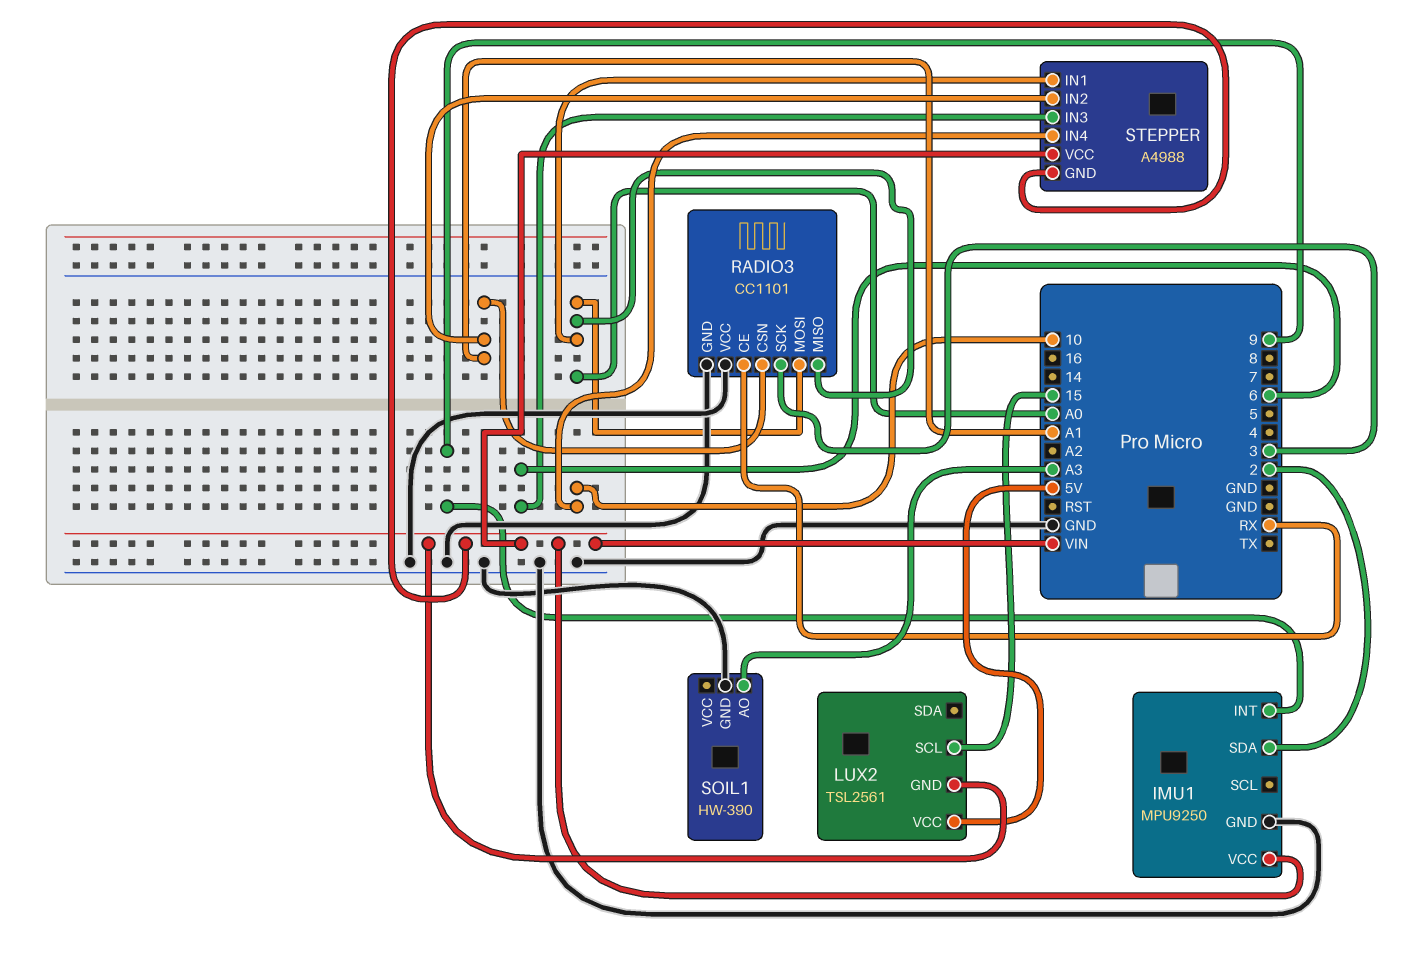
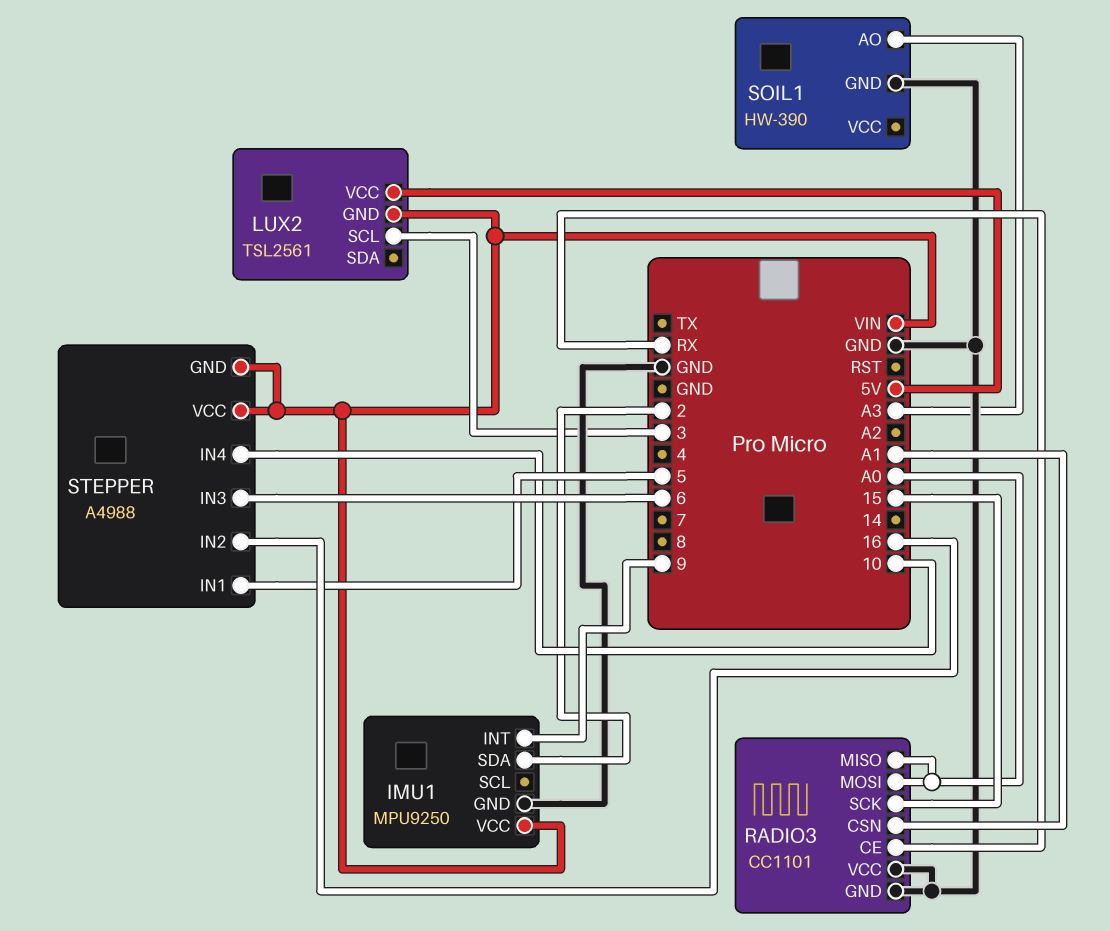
LUX2 pin SCL: 15 -> 3
RADIO3 pin SCK: 3 -> 15
STEPPER pin IN1: A0 -> 5
STEPPER pin IN2: A1 -> 16

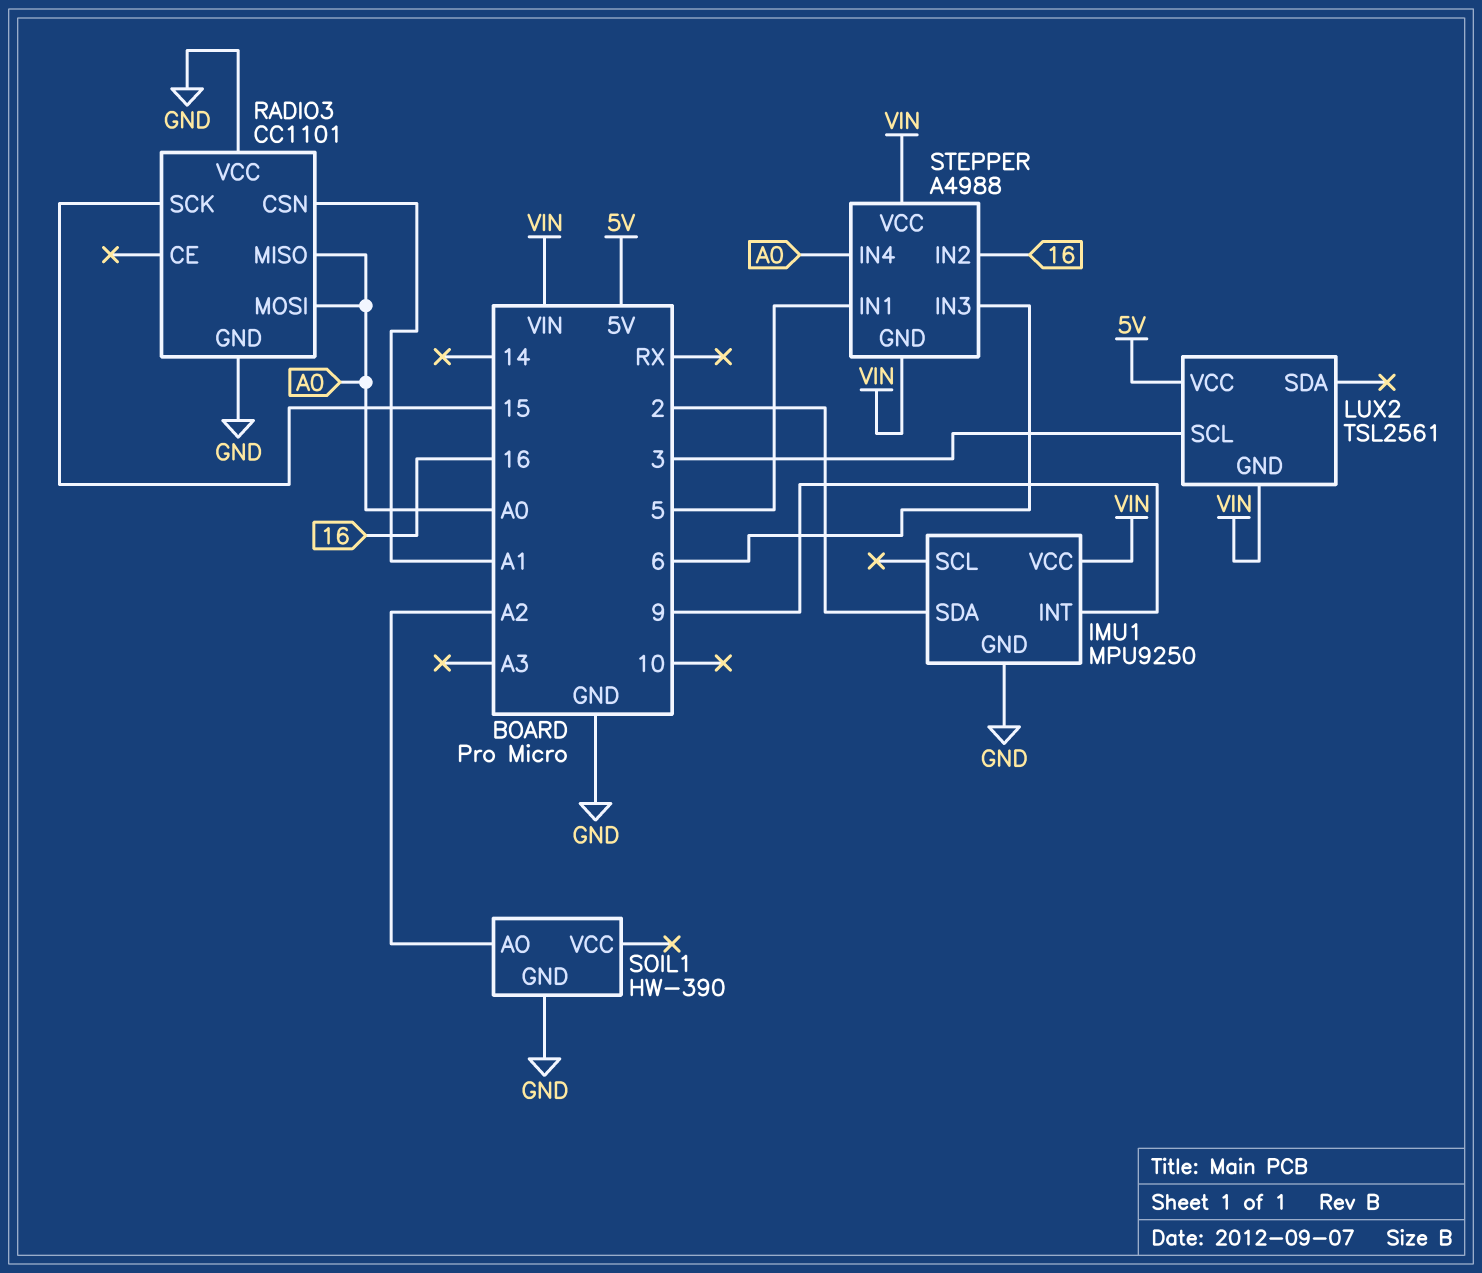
RADIO3 pin CE: RX -> none
SOIL1 pin AO: A3 -> A2
STEPPER pin IN4: 10 -> A0

